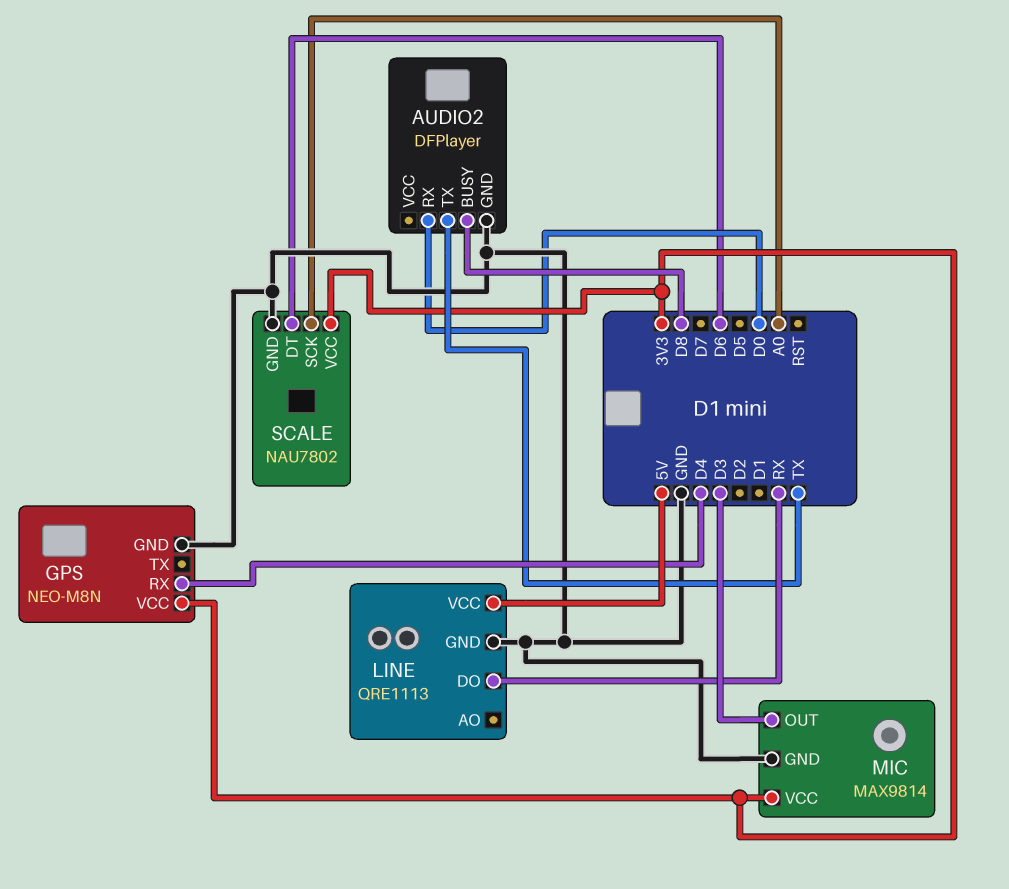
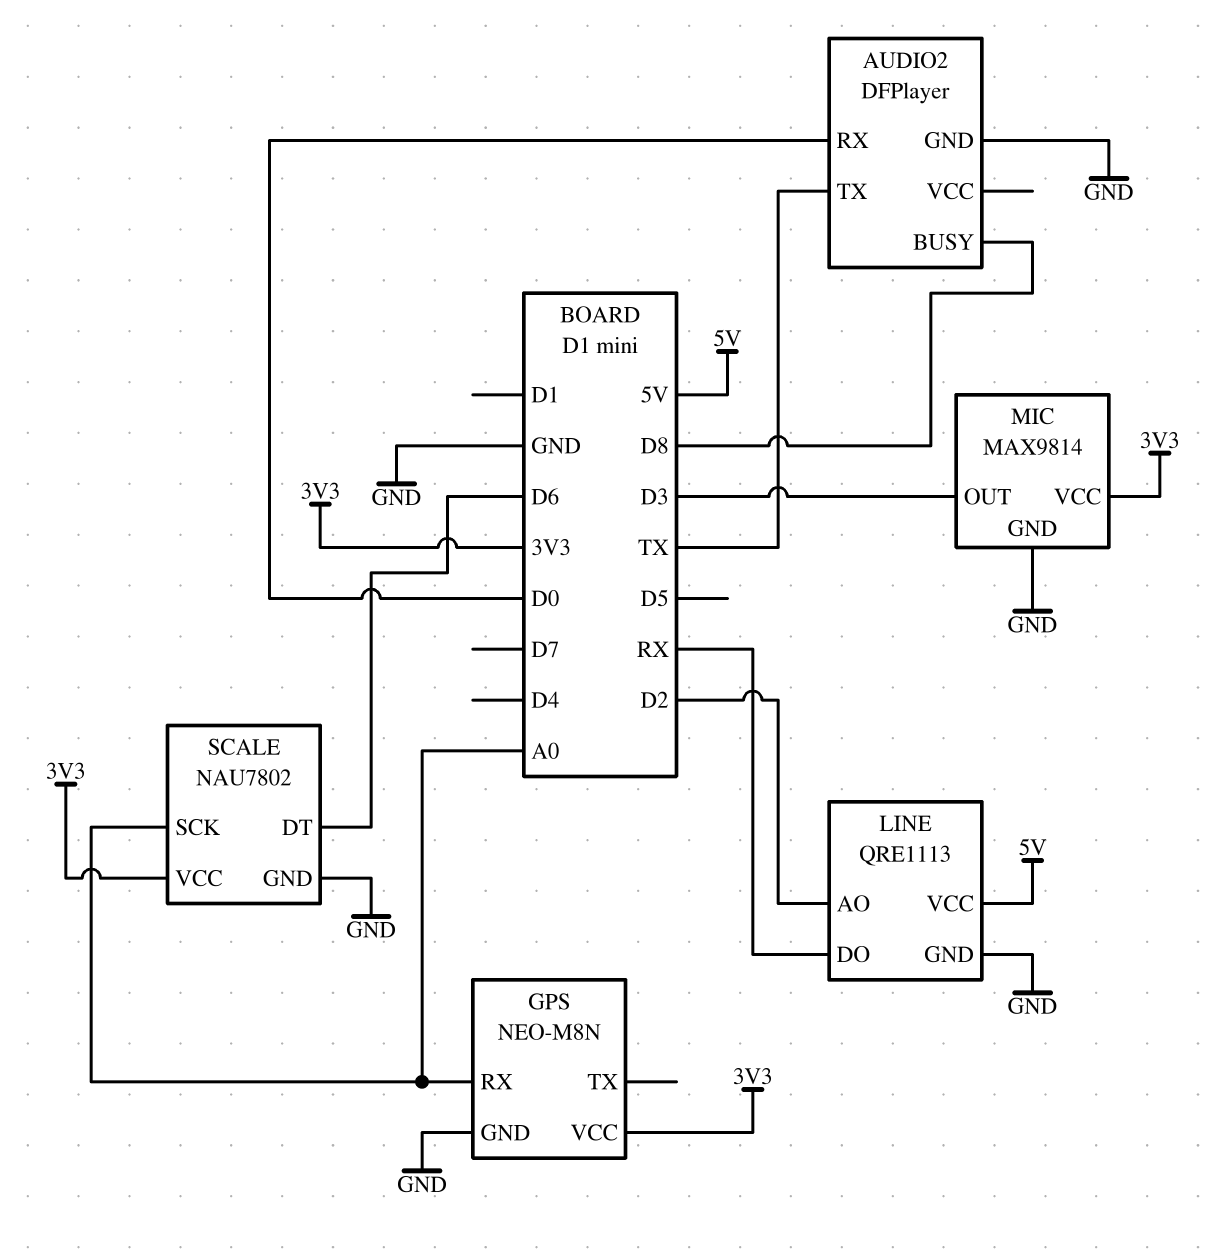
GPS pin RX: D4 -> A0
LINE pin AO: none -> D2

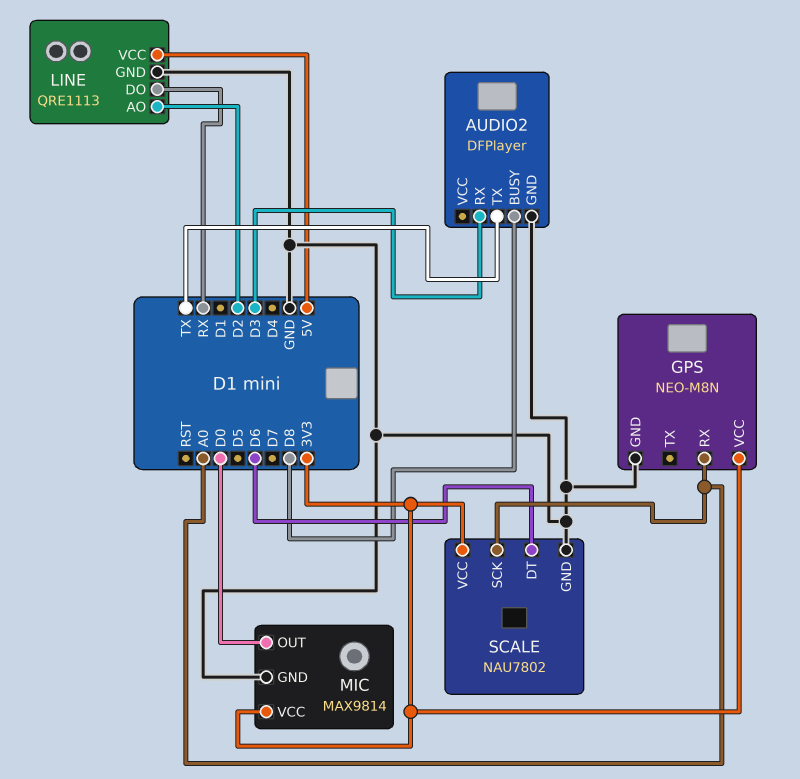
AUDIO2 pin RX: D0 -> D3
MIC pin OUT: D3 -> D0

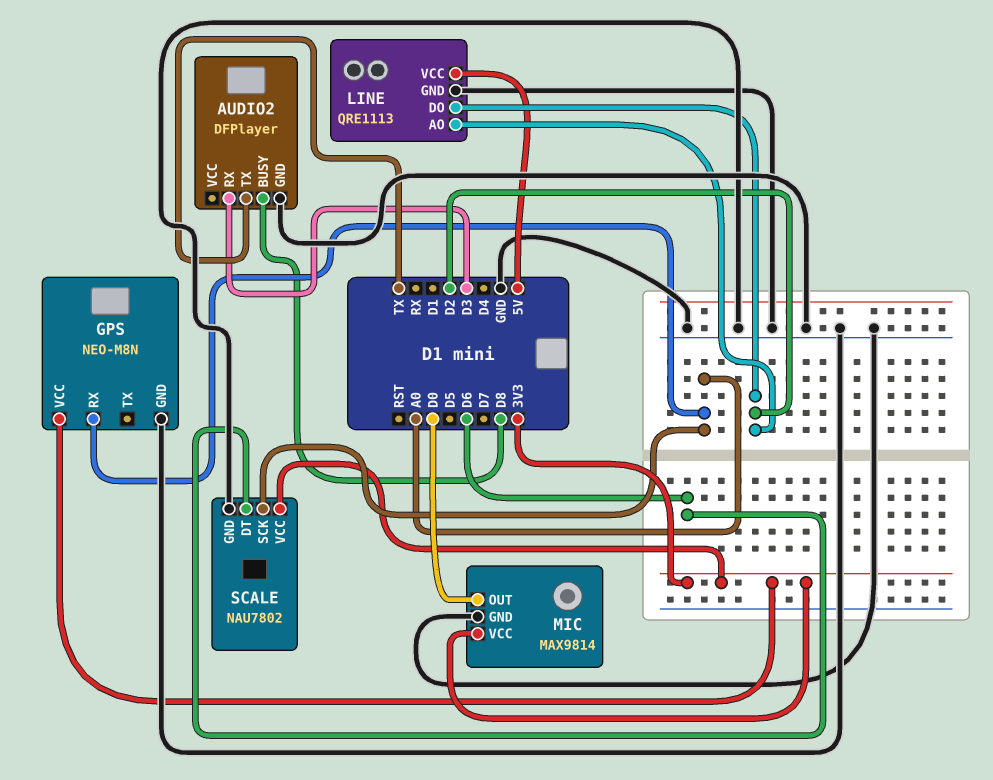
LINE pin DO: RX -> D2

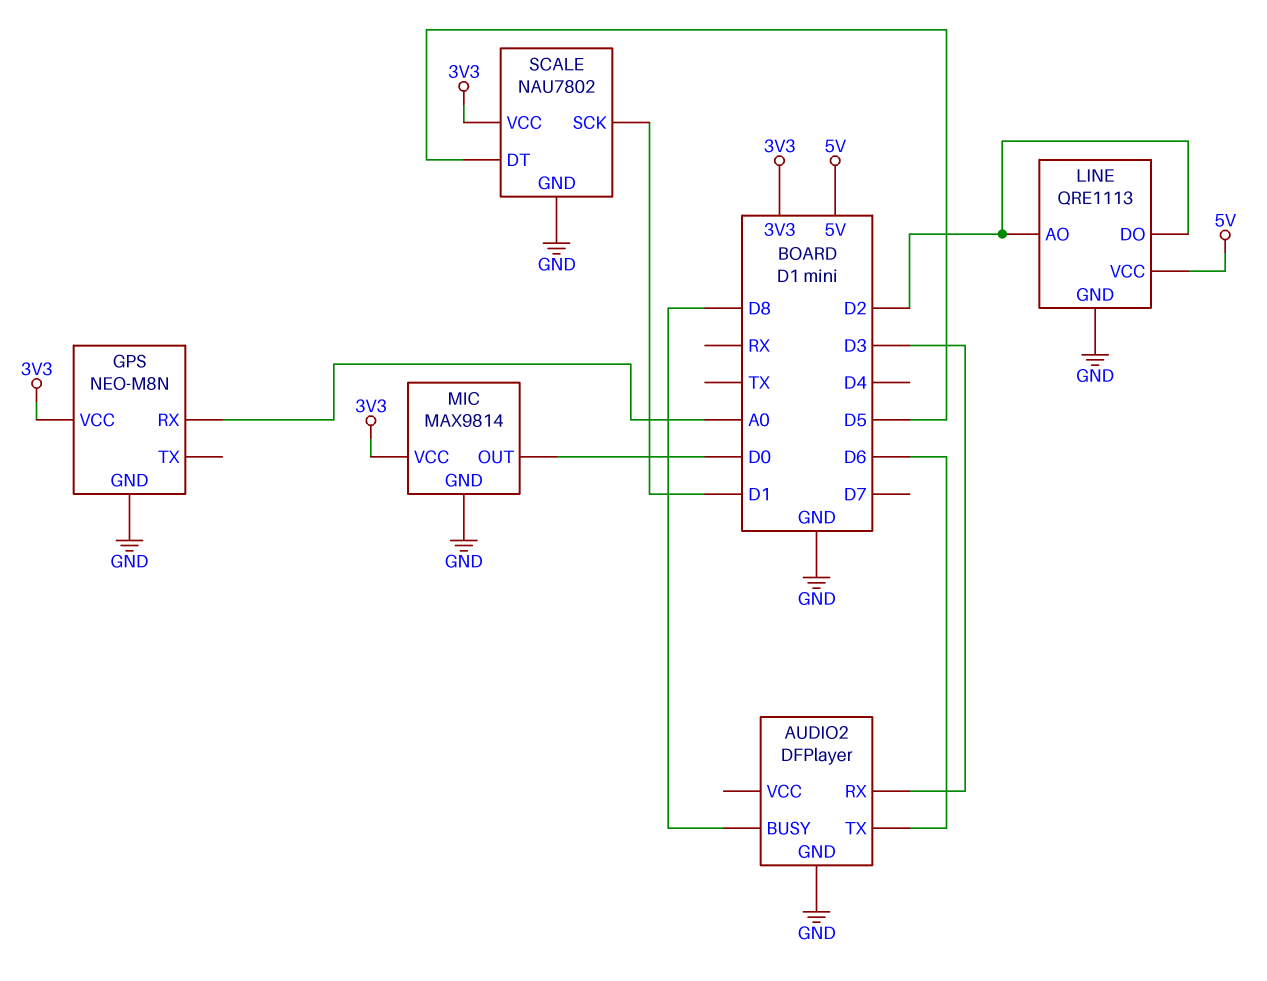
AUDIO2 pin TX: TX -> D6
SCALE pin DT: D6 -> D5
SCALE pin SCK: A0 -> D1

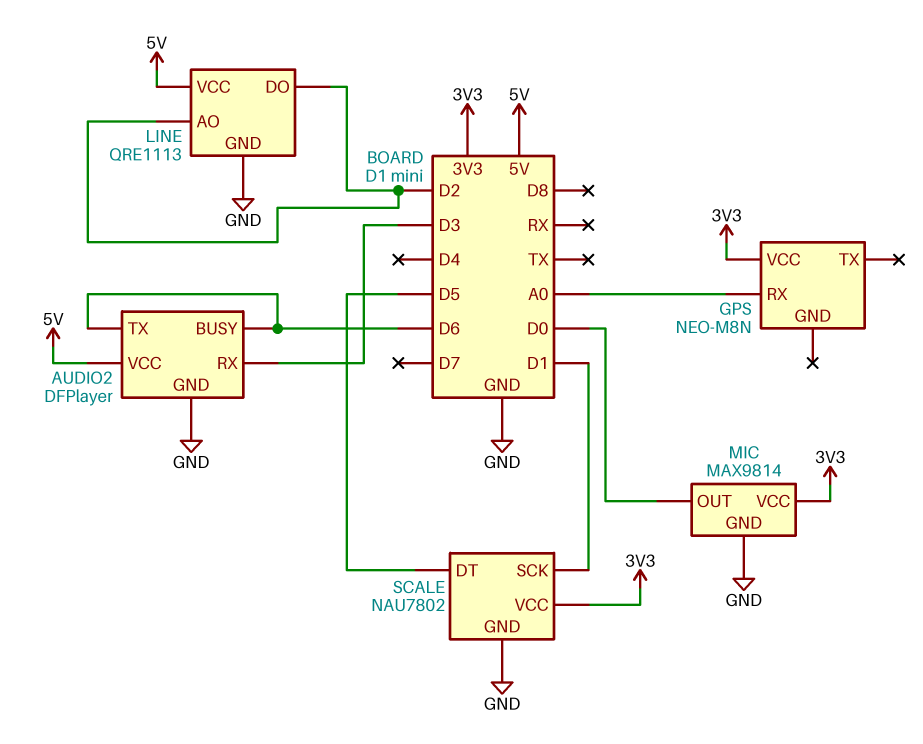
AUDIO2 pin BUSY: D8 -> D6
AUDIO2 pin VCC: none -> 5V
GPS pin GND: GND -> none

